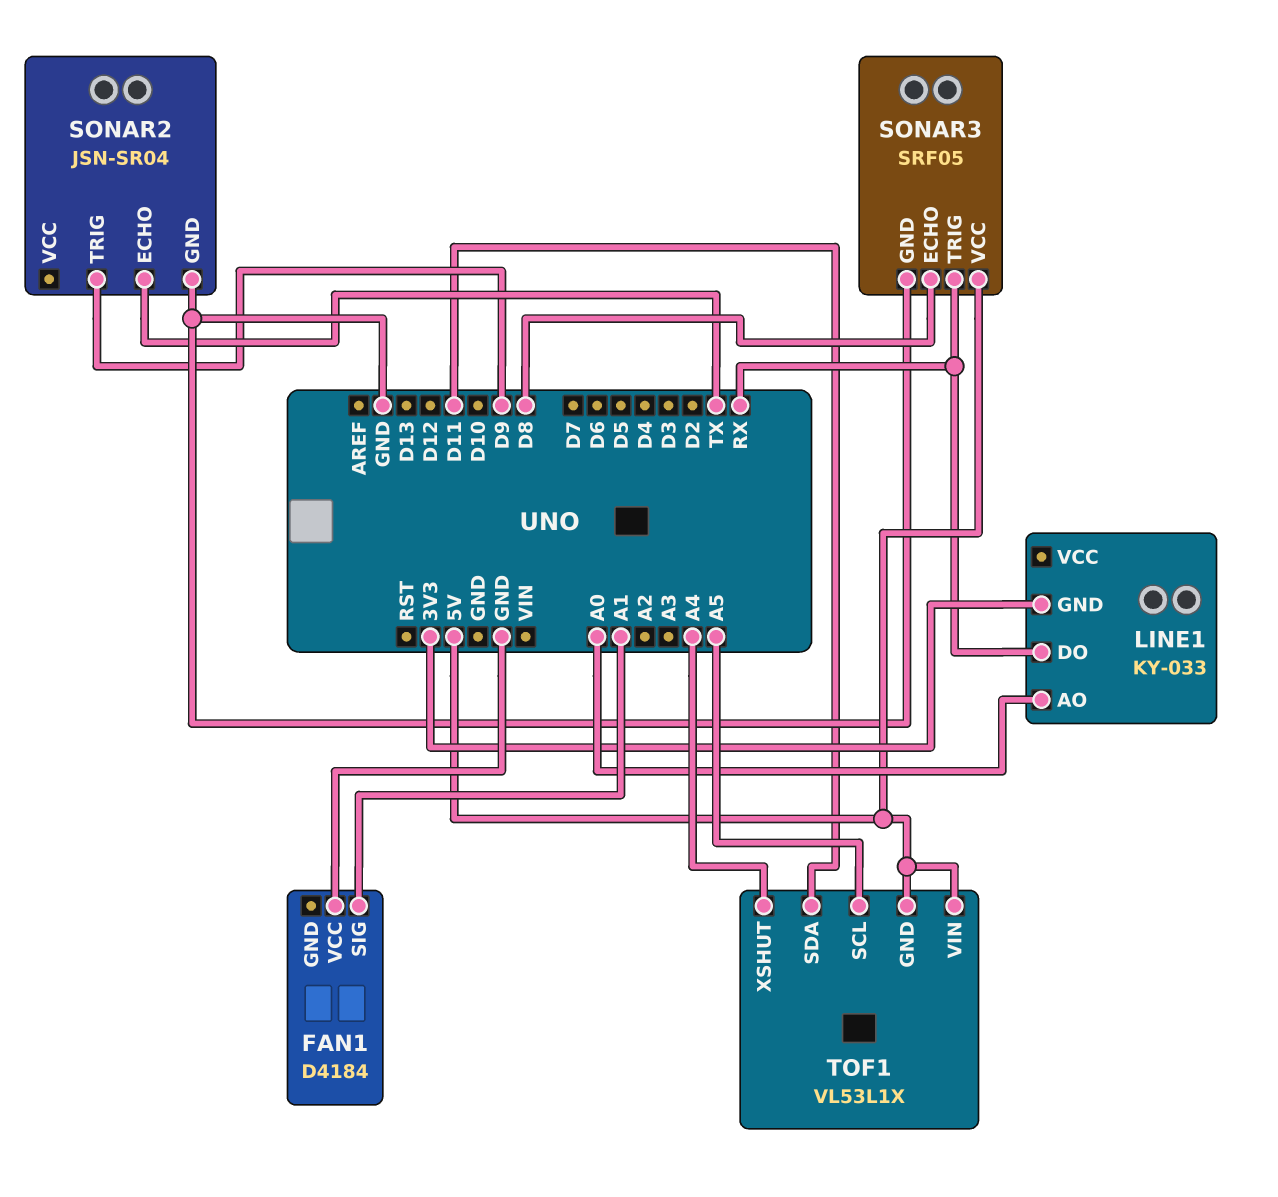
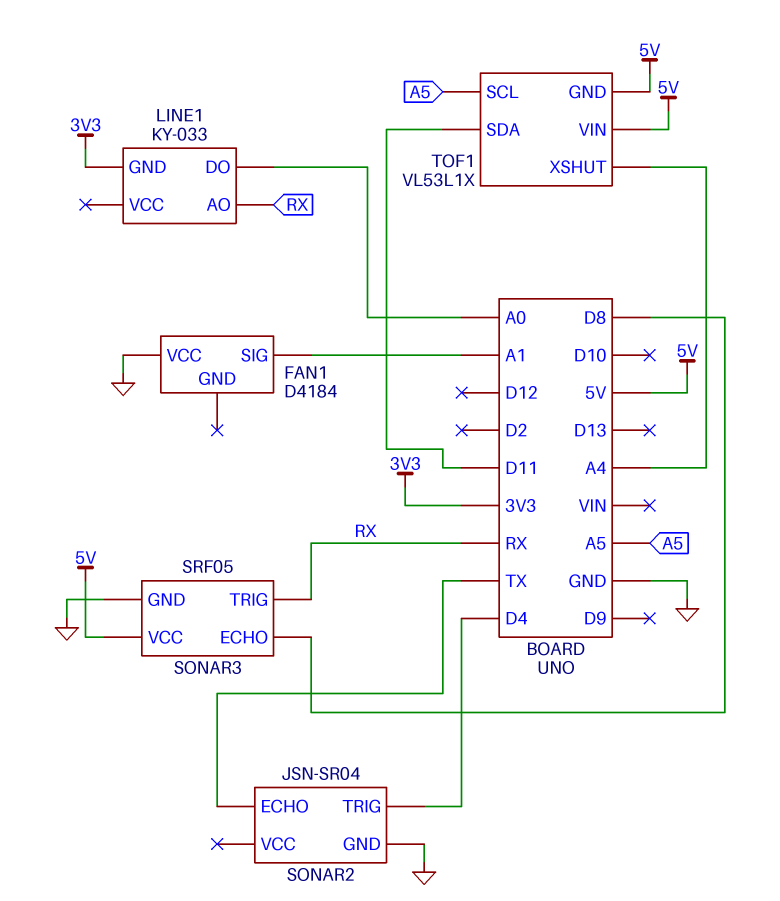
LINE1 pin AO: A0 -> RX
LINE1 pin DO: RX -> A0
SONAR2 pin TRIG: D9 -> D4

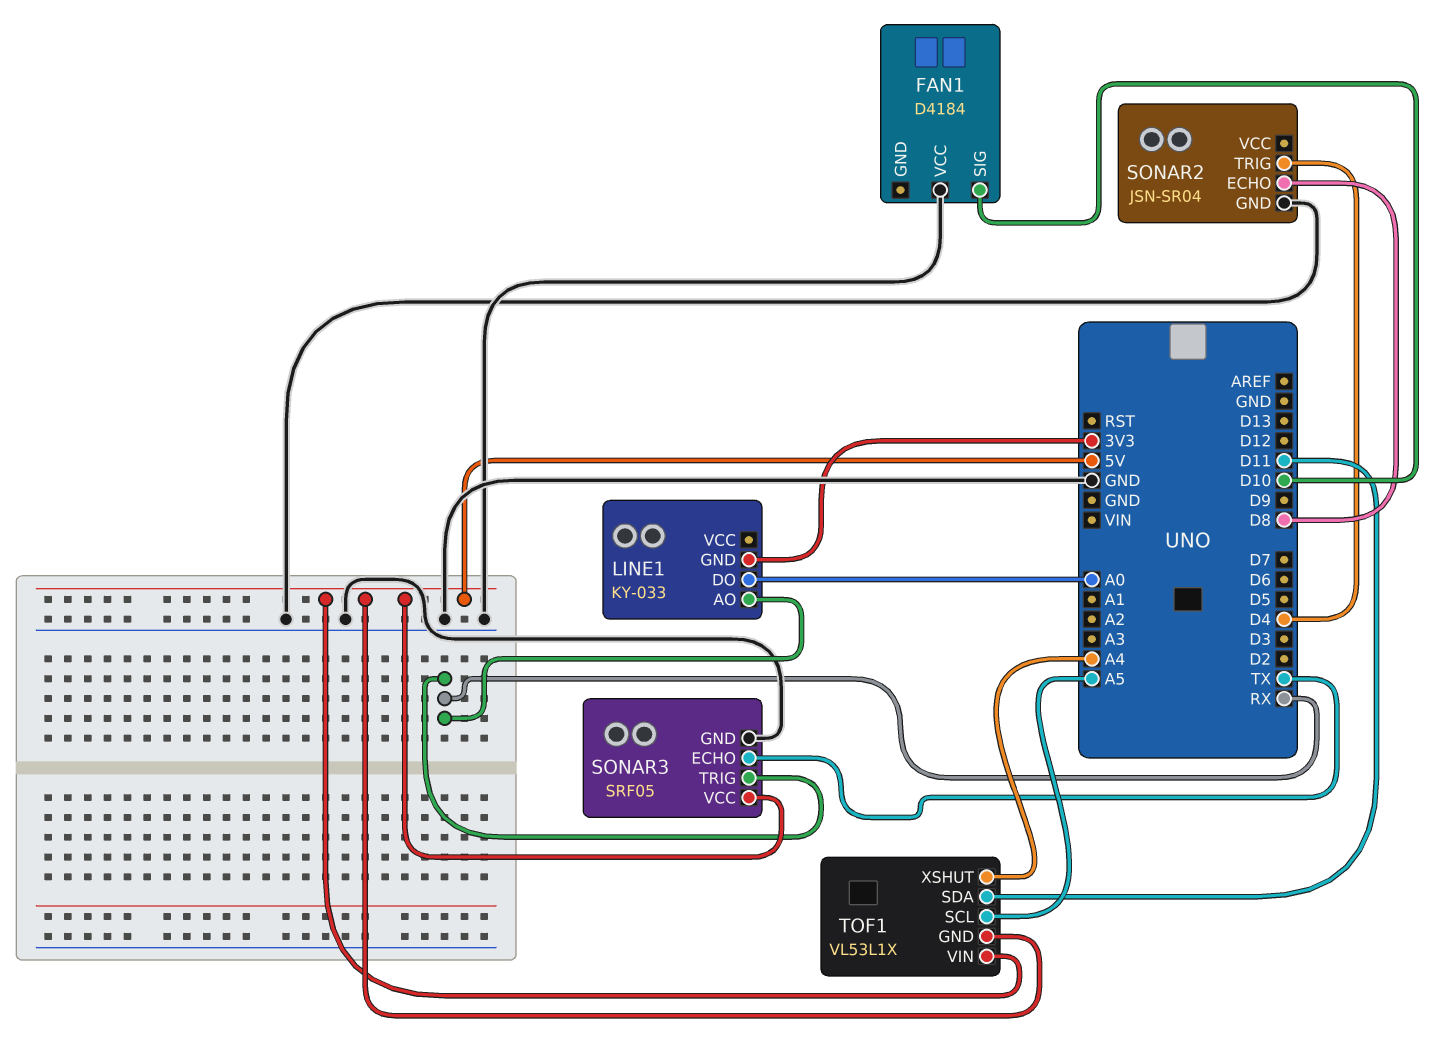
FAN1 pin SIG: A1 -> D10
SONAR2 pin ECHO: TX -> D8
SONAR3 pin ECHO: D8 -> TX

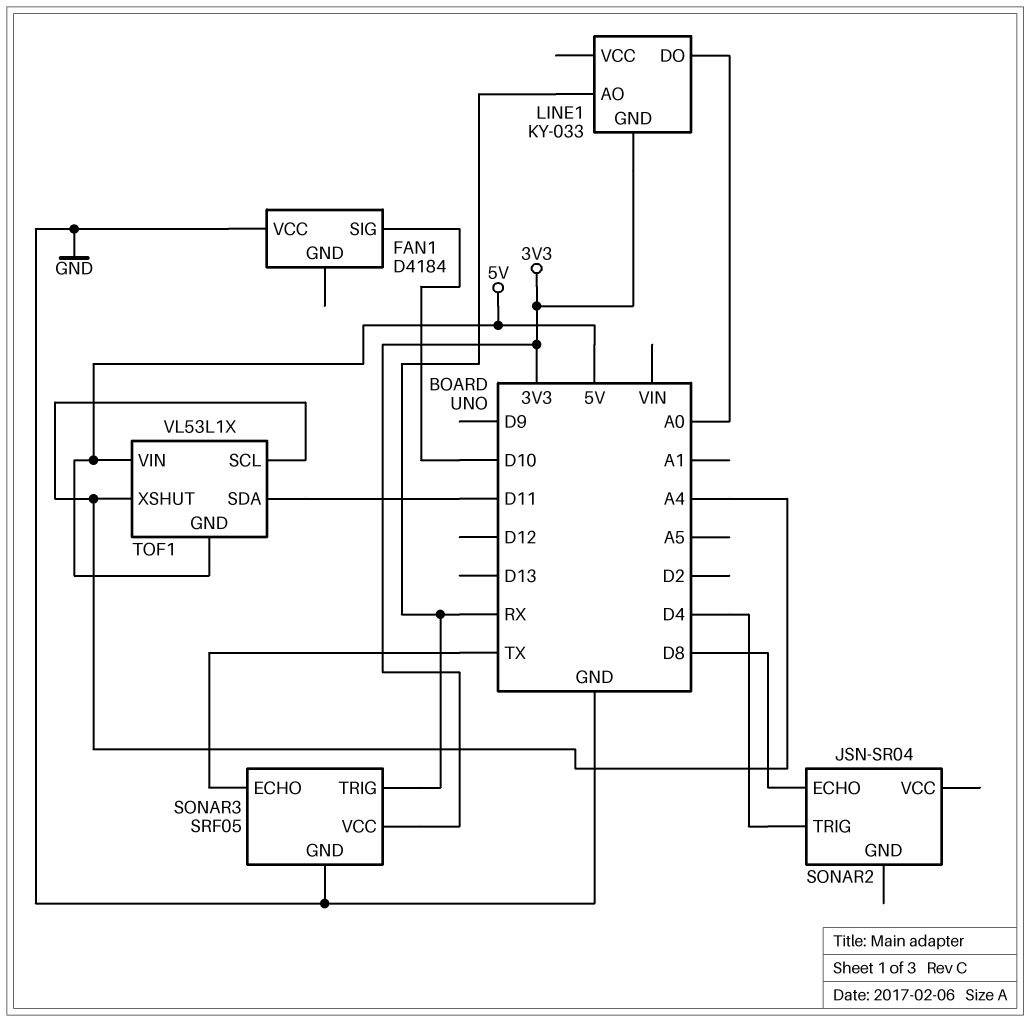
SONAR2 pin GND: GND -> none
SONAR3 pin VCC: 5V -> 3V3
TOF1 pin SCL: A5 -> A4

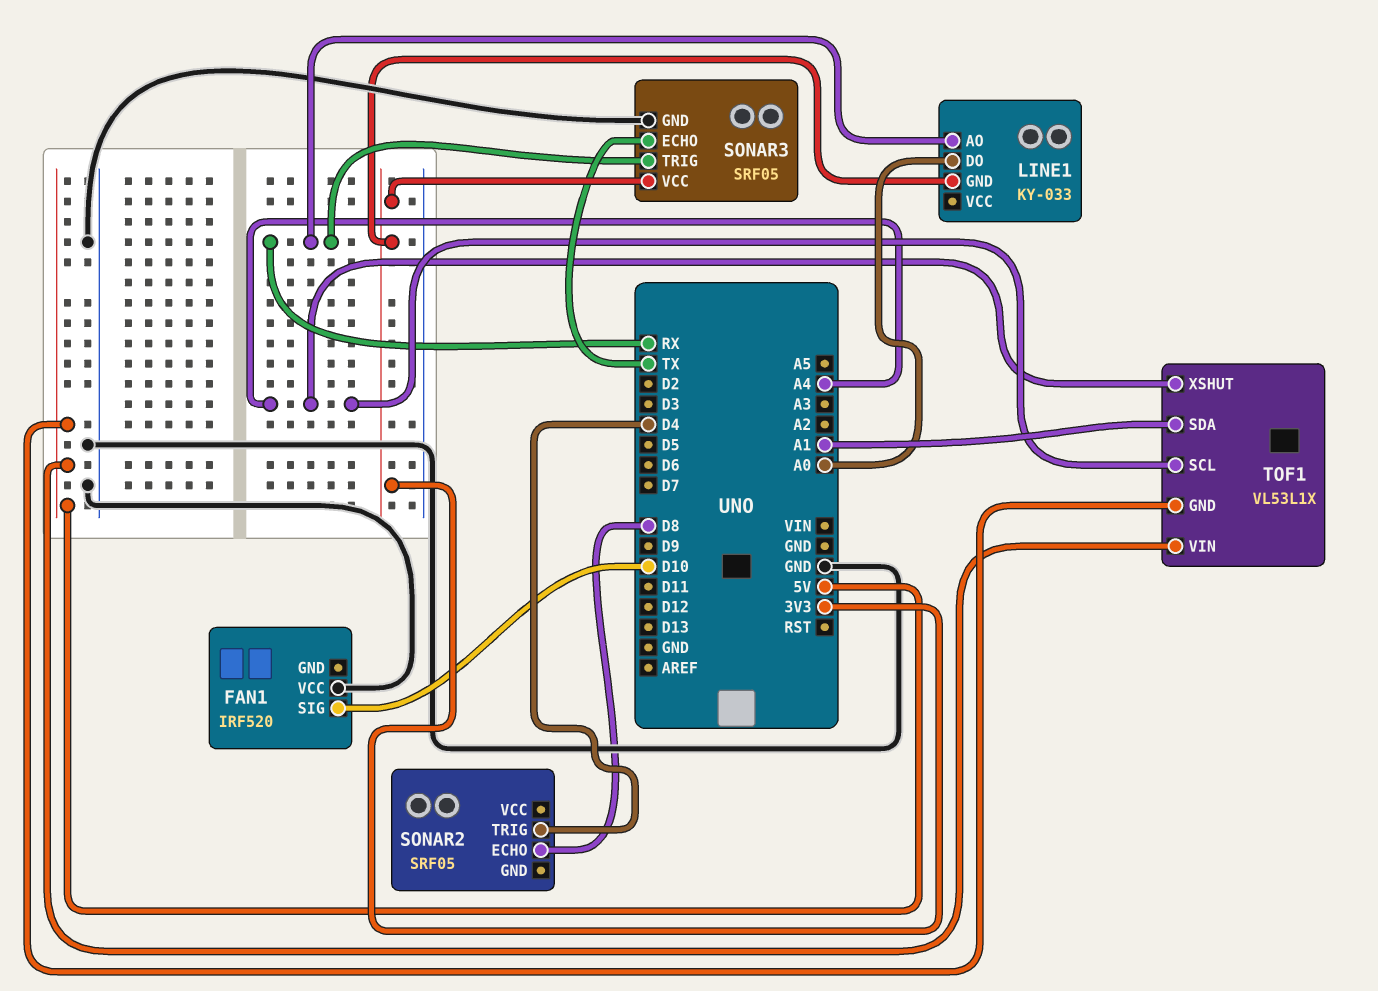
FAN1: D4184 -> IRF520
SONAR2: JSN-SR04 -> SRF05
TOF1 pin SDA: D11 -> A1

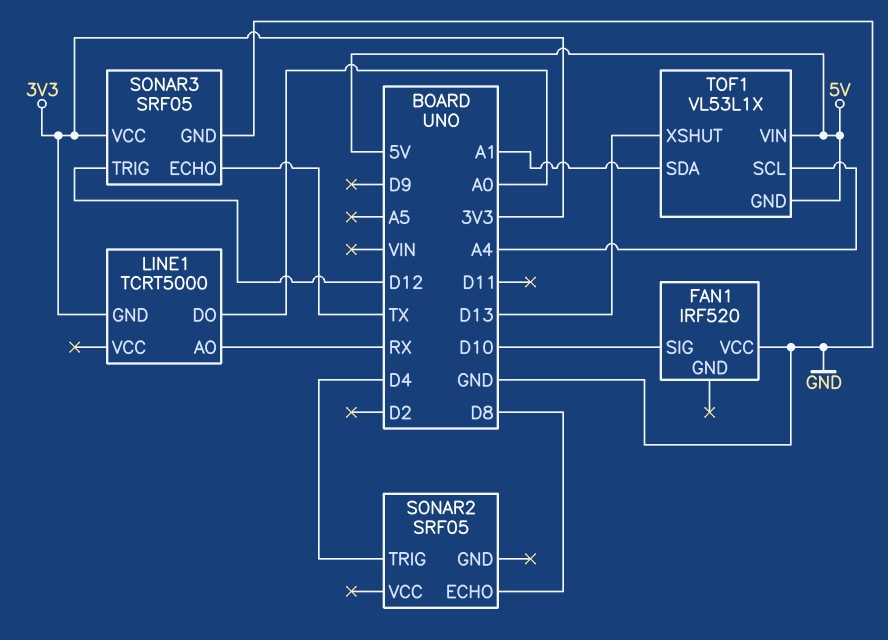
LINE1: KY-033 -> TCRT5000
SONAR3 pin TRIG: RX -> D12
TOF1 pin XSHUT: A4 -> D13

